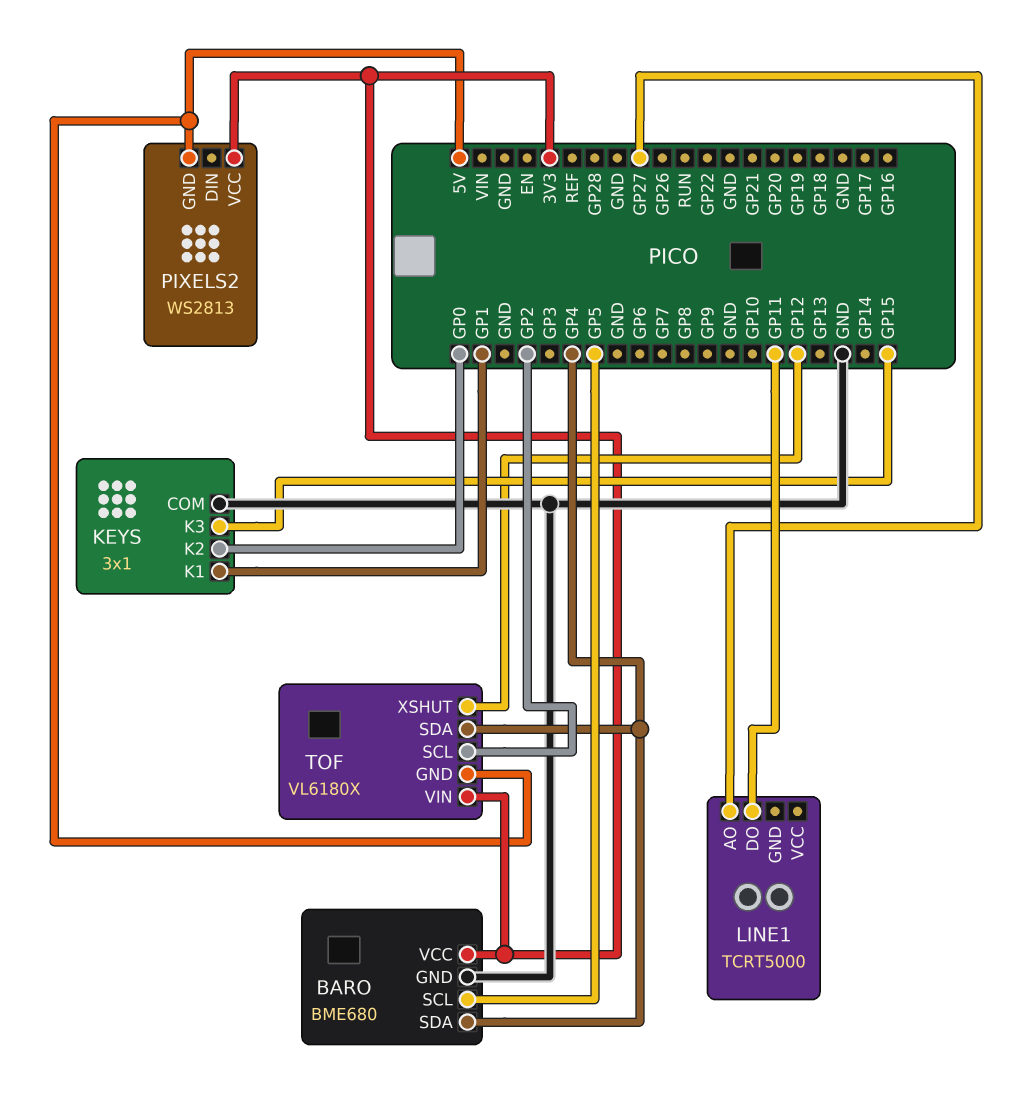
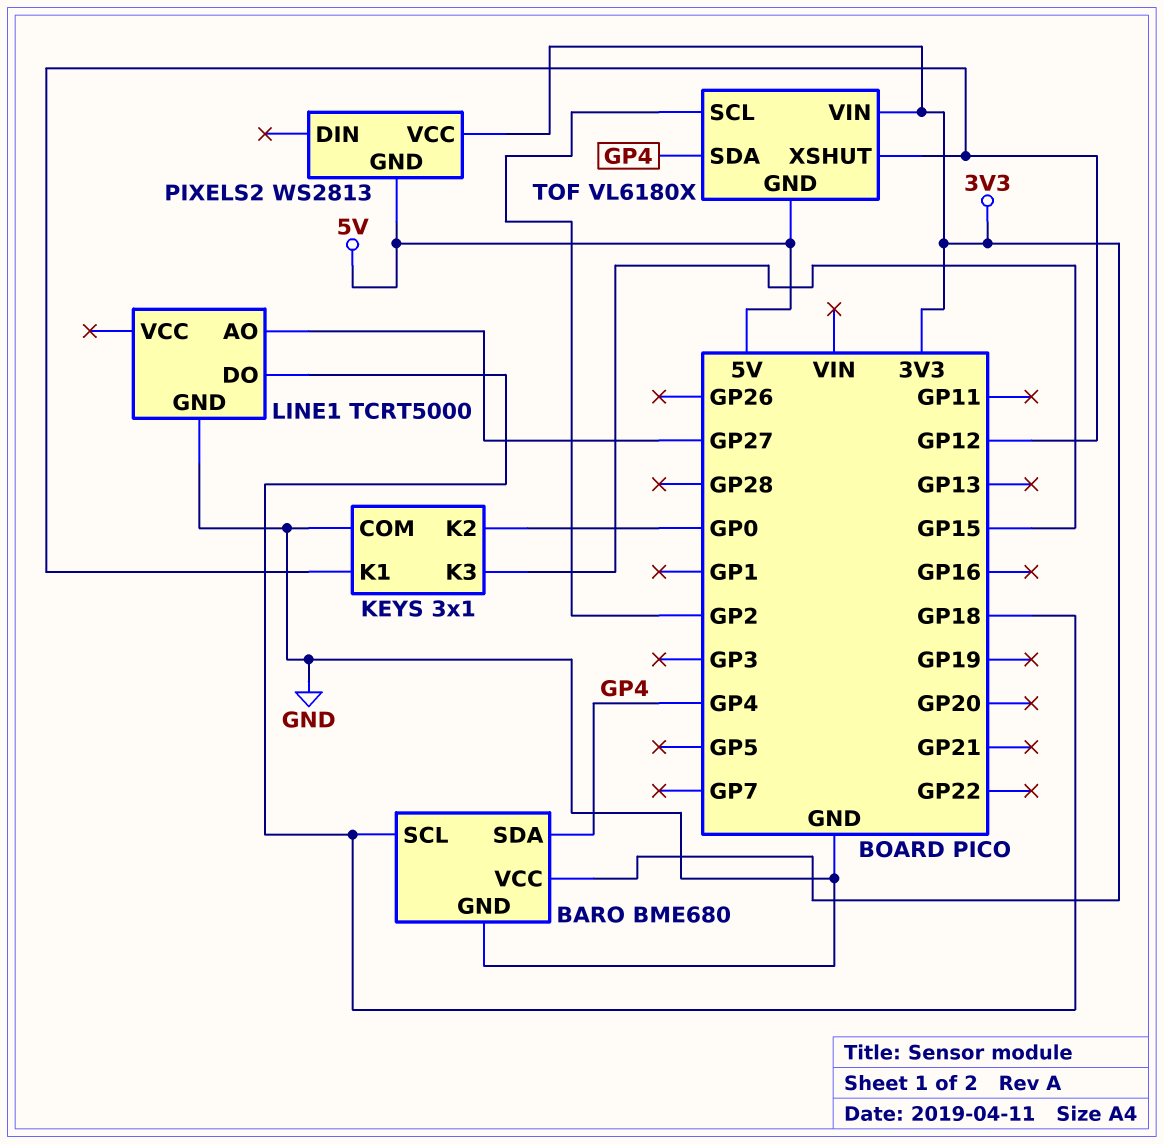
BARO pin SCL: GP5 -> GP18
KEYS pin K1: GP1 -> GP12
LINE1 pin DO: GP11 -> GP18
LINE1 pin GND: none -> GND

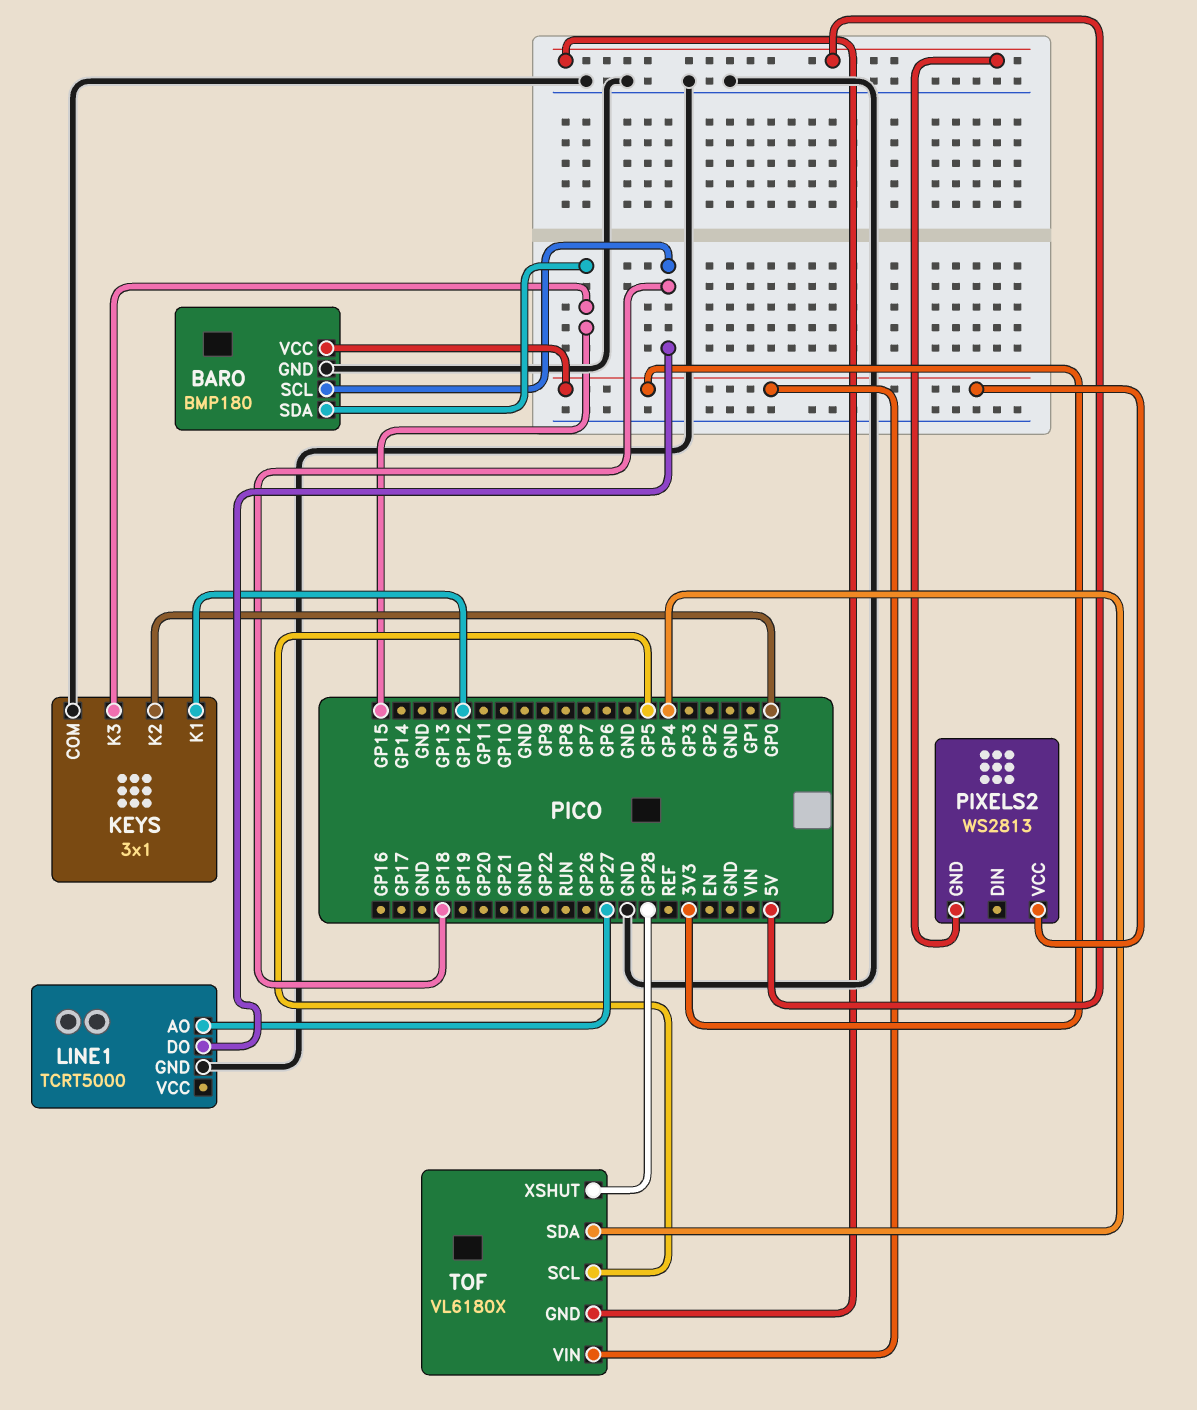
BARO: BME680 -> BMP180
BARO pin SDA: GP4 -> GP15
TOF pin SCL: GP2 -> GP5
TOF pin XSHUT: GP12 -> GP28

